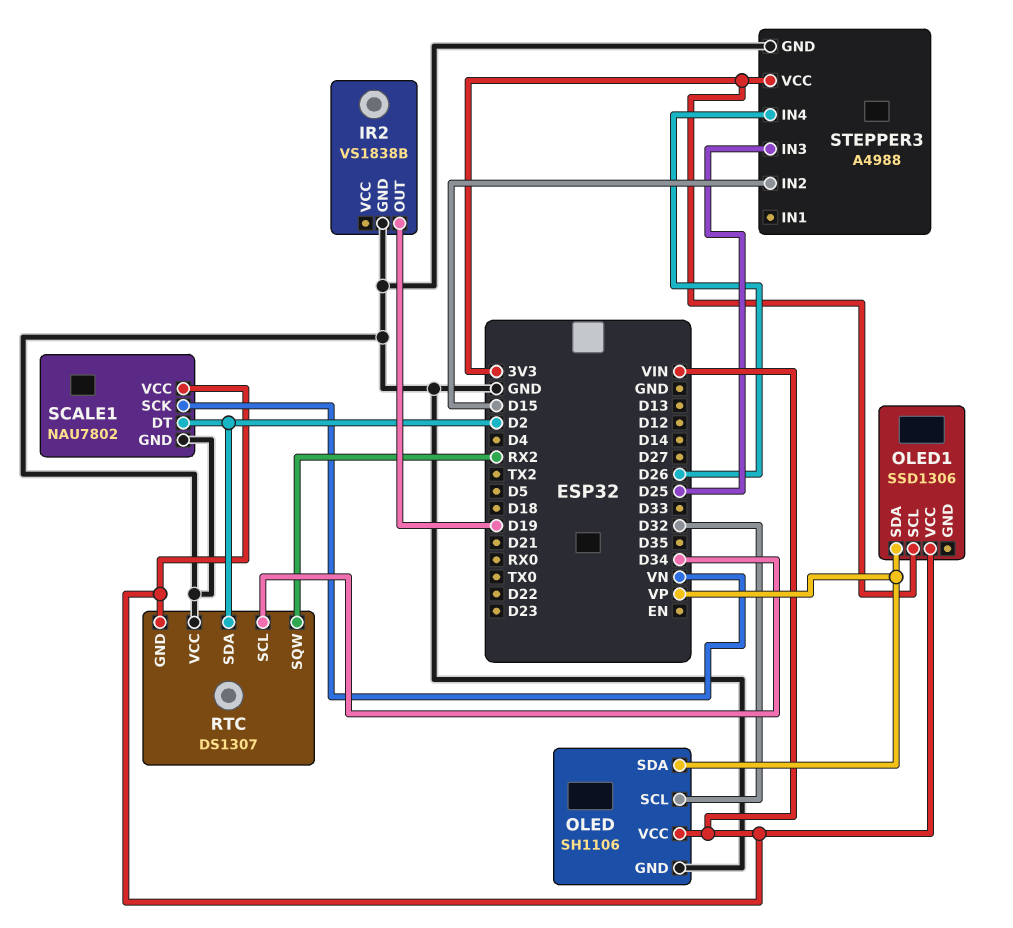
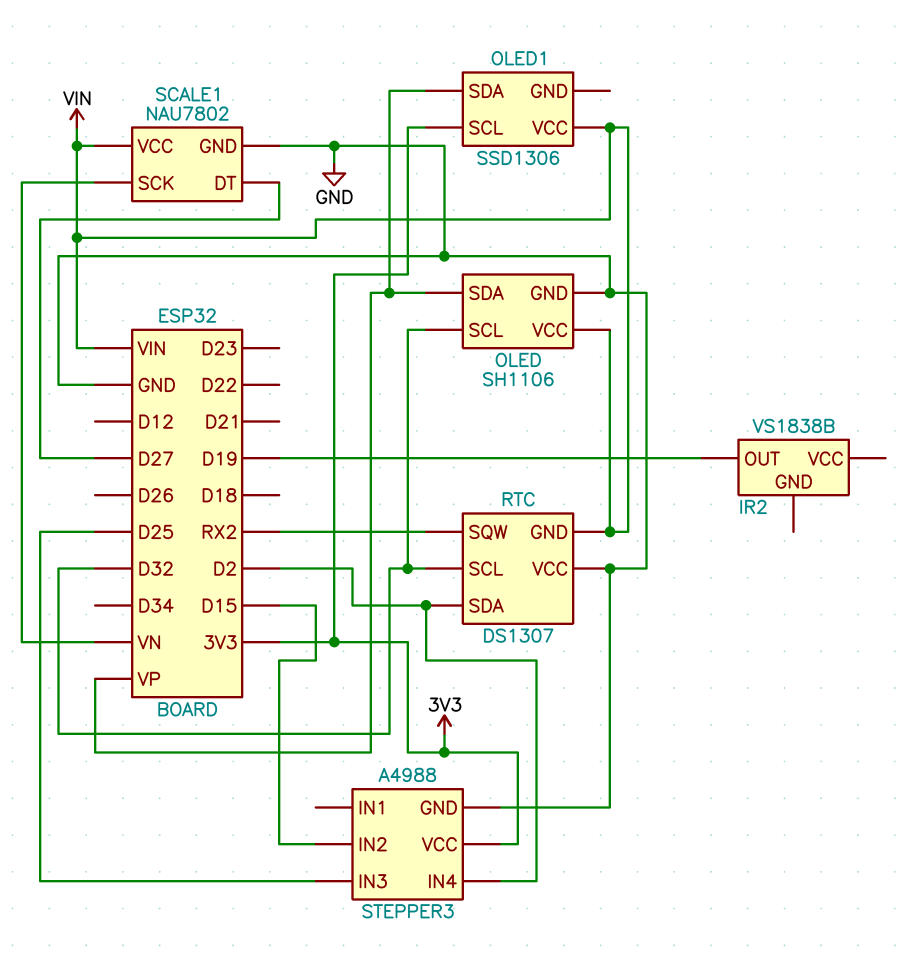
IR2 pin GND: GND -> none
RTC pin SCL: D34 -> D32
SCALE1 pin DT: D2 -> D27
STEPPER3 pin IN4: D26 -> D2

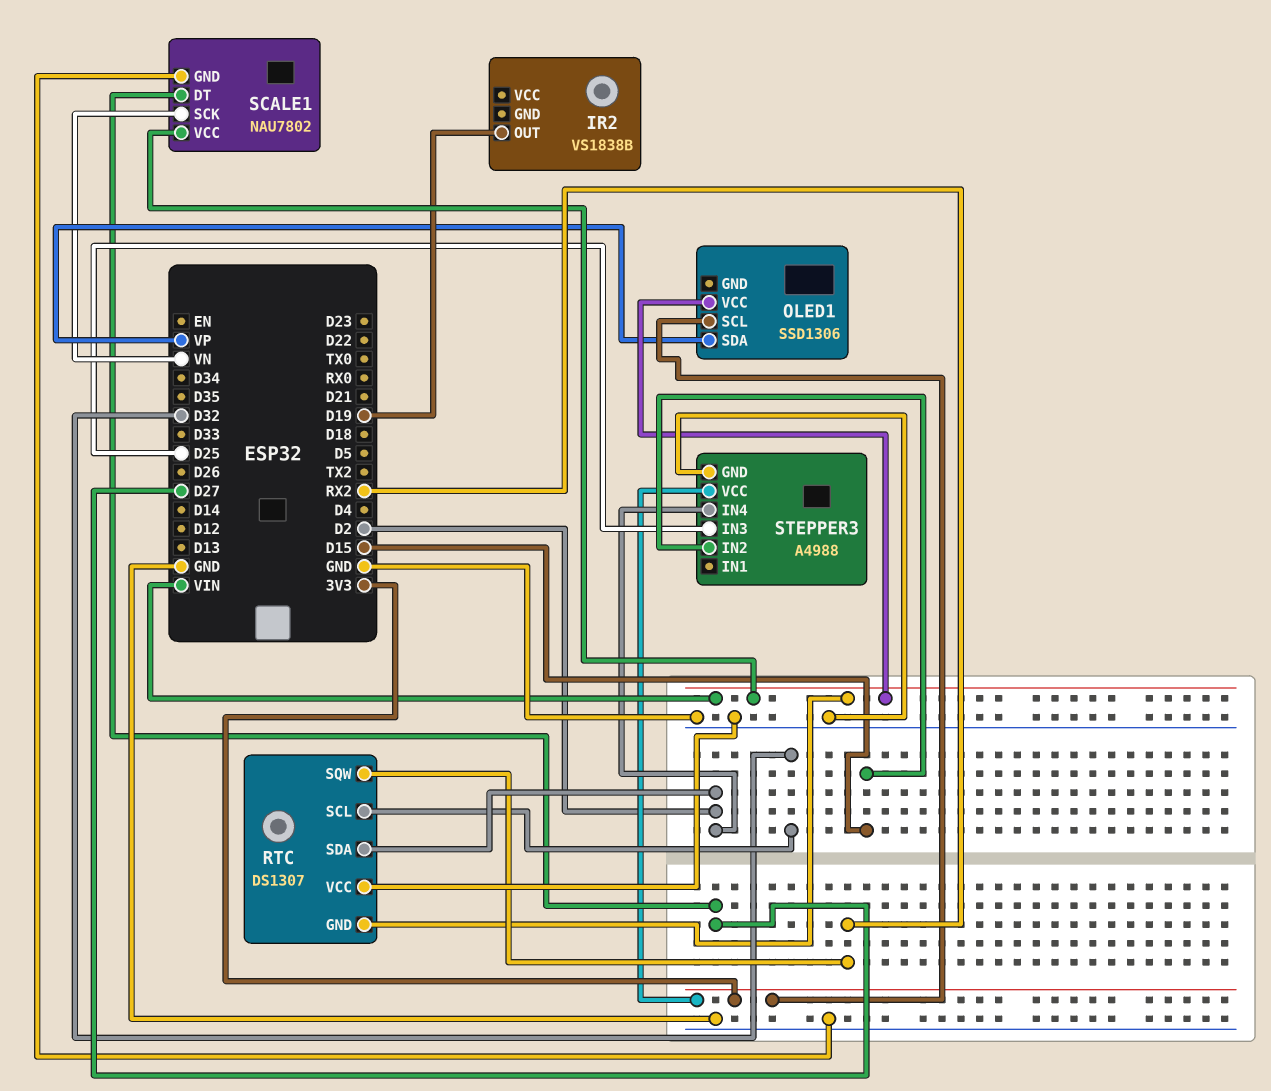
OLED: SH1106 -> none
OLED pin GND: GND -> none
OLED pin SCL: D32 -> none
OLED pin SDA: VP -> none
OLED pin VCC: VIN -> none

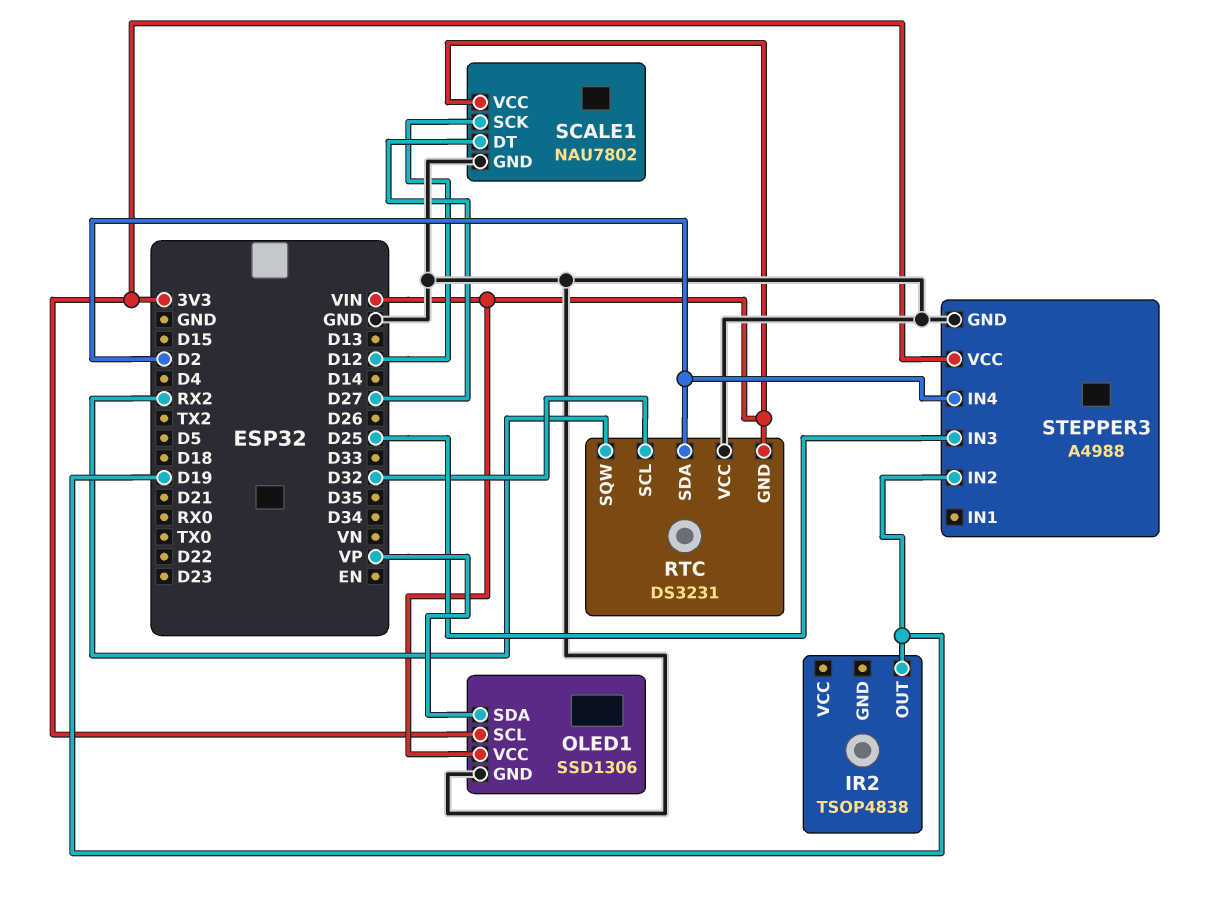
IR2: VS1838B -> TSOP4838
OLED1 pin GND: none -> GND
RTC: DS1307 -> DS3231
SCALE1 pin SCK: VN -> D12
STEPPER3 pin IN2: D15 -> D19

